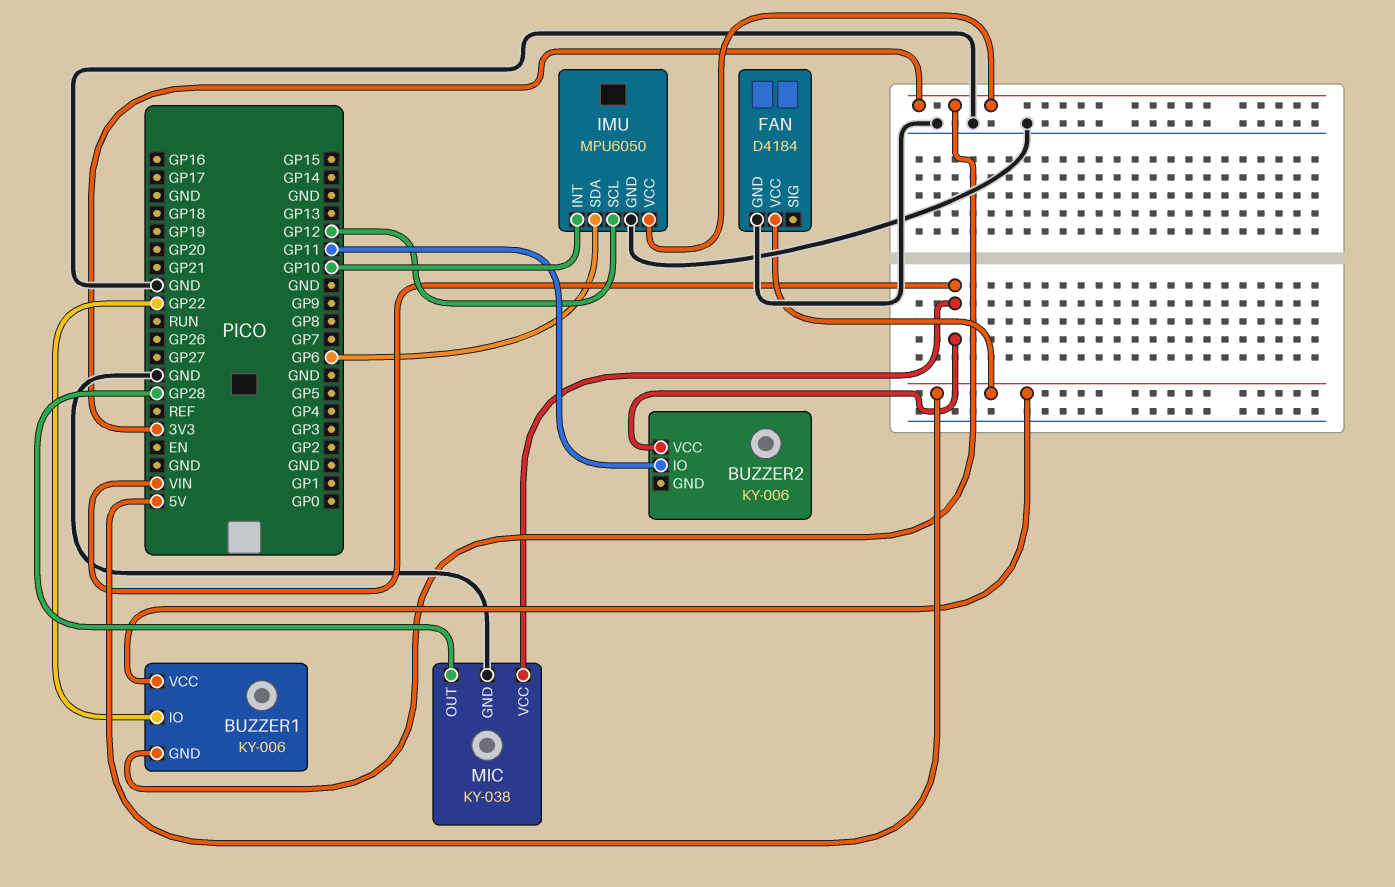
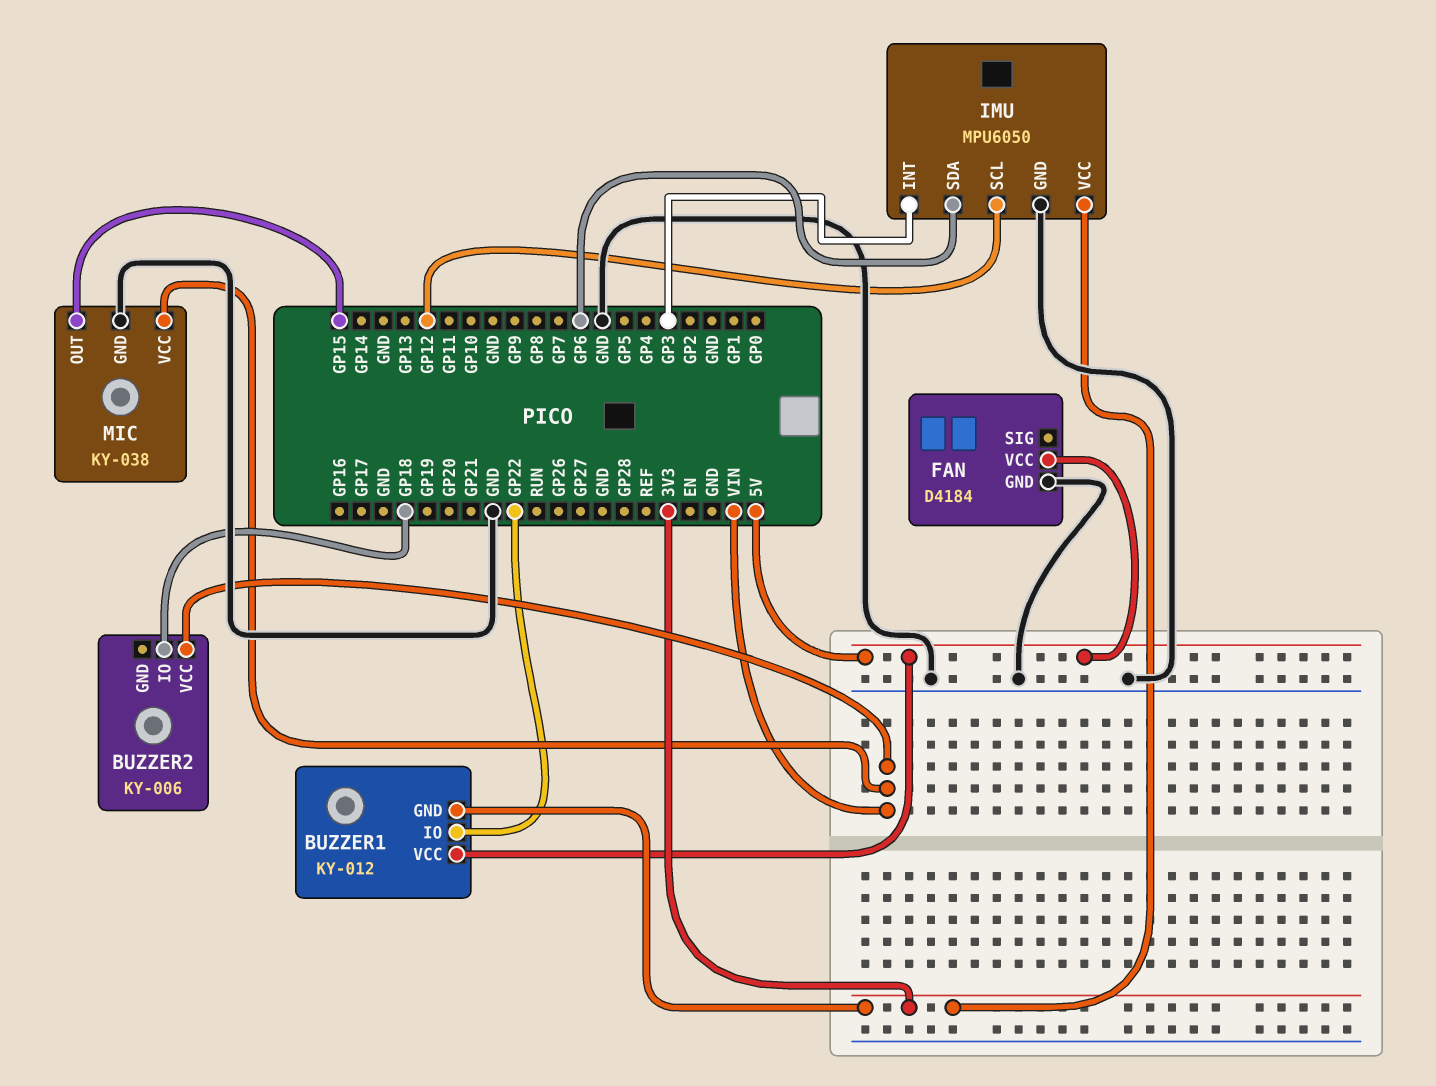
BUZZER1: KY-006 -> KY-012
BUZZER2 pin IO: GP11 -> GP18
IMU pin INT: GP10 -> GP3
MIC pin OUT: GP28 -> GP15

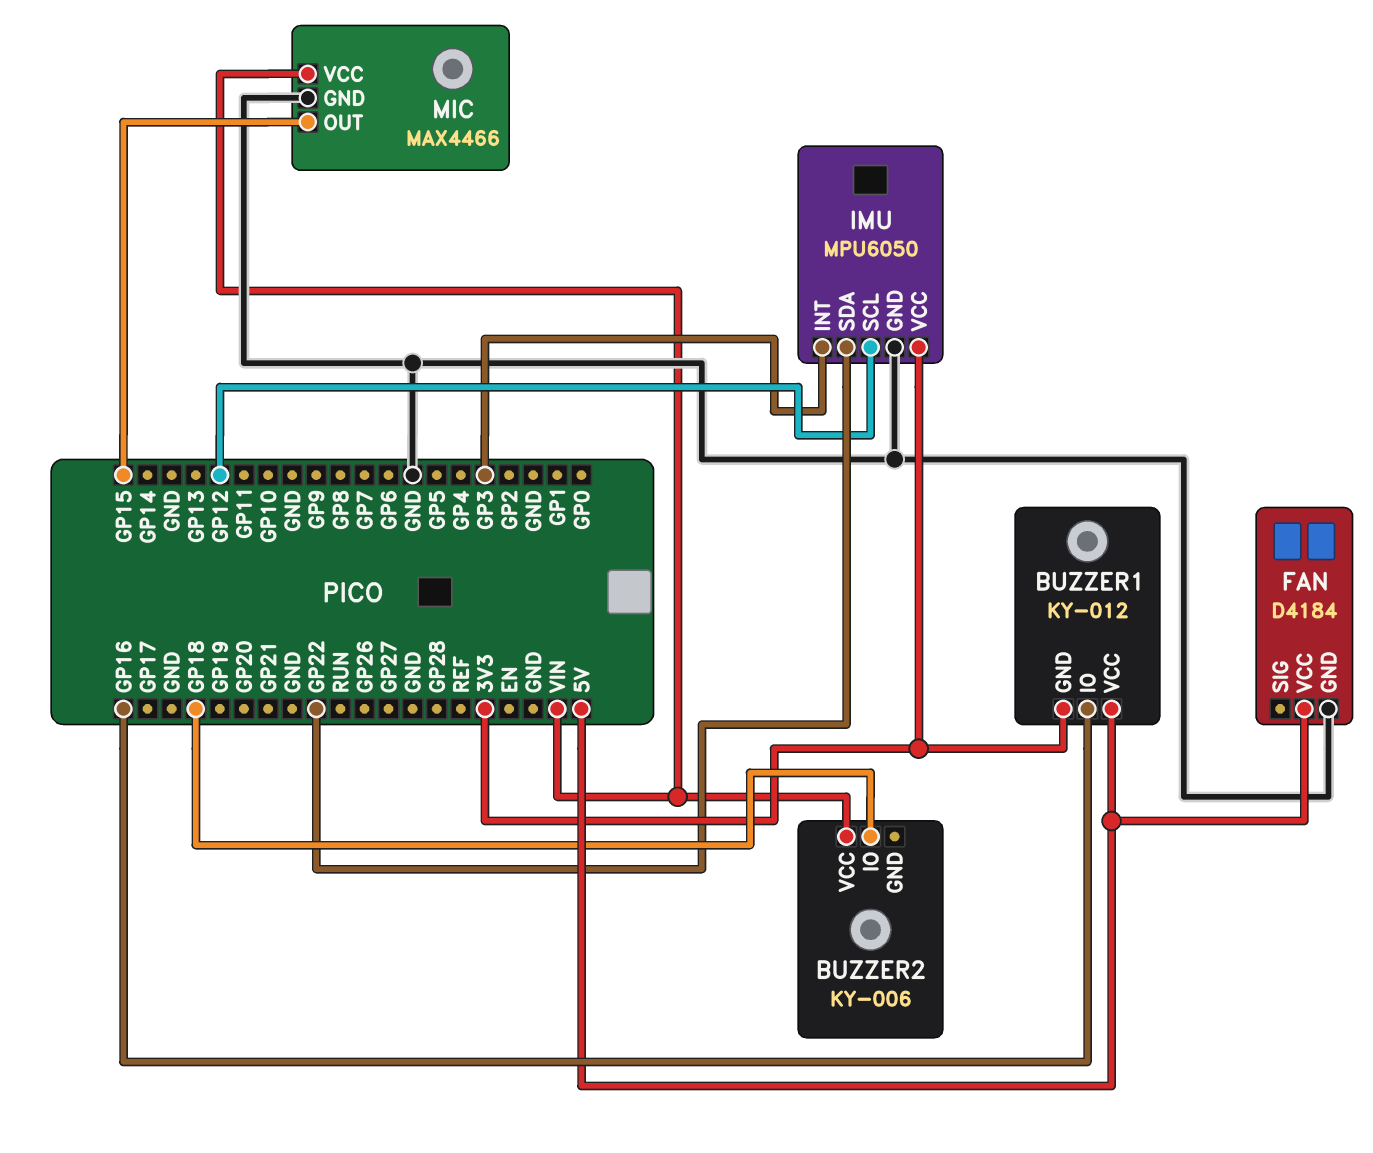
BUZZER1 pin IO: GP22 -> GP16
IMU pin SDA: GP6 -> GP22
MIC: KY-038 -> MAX4466

